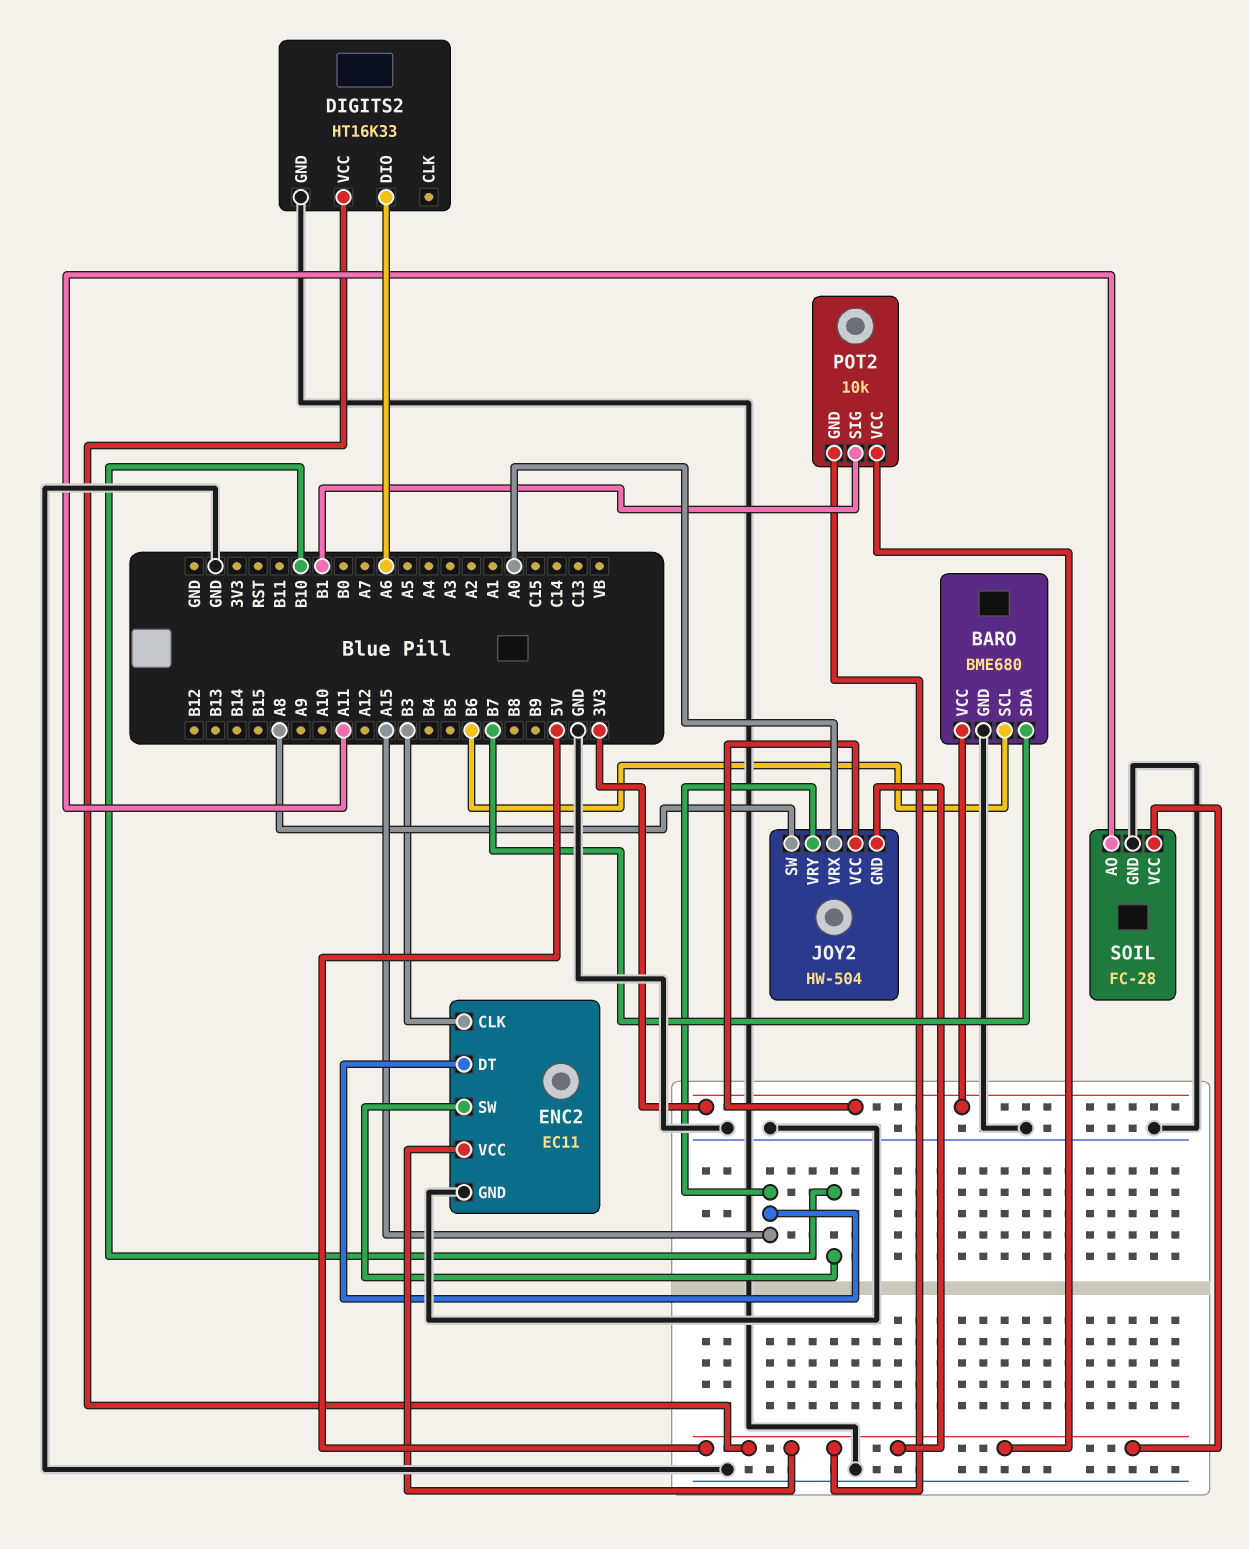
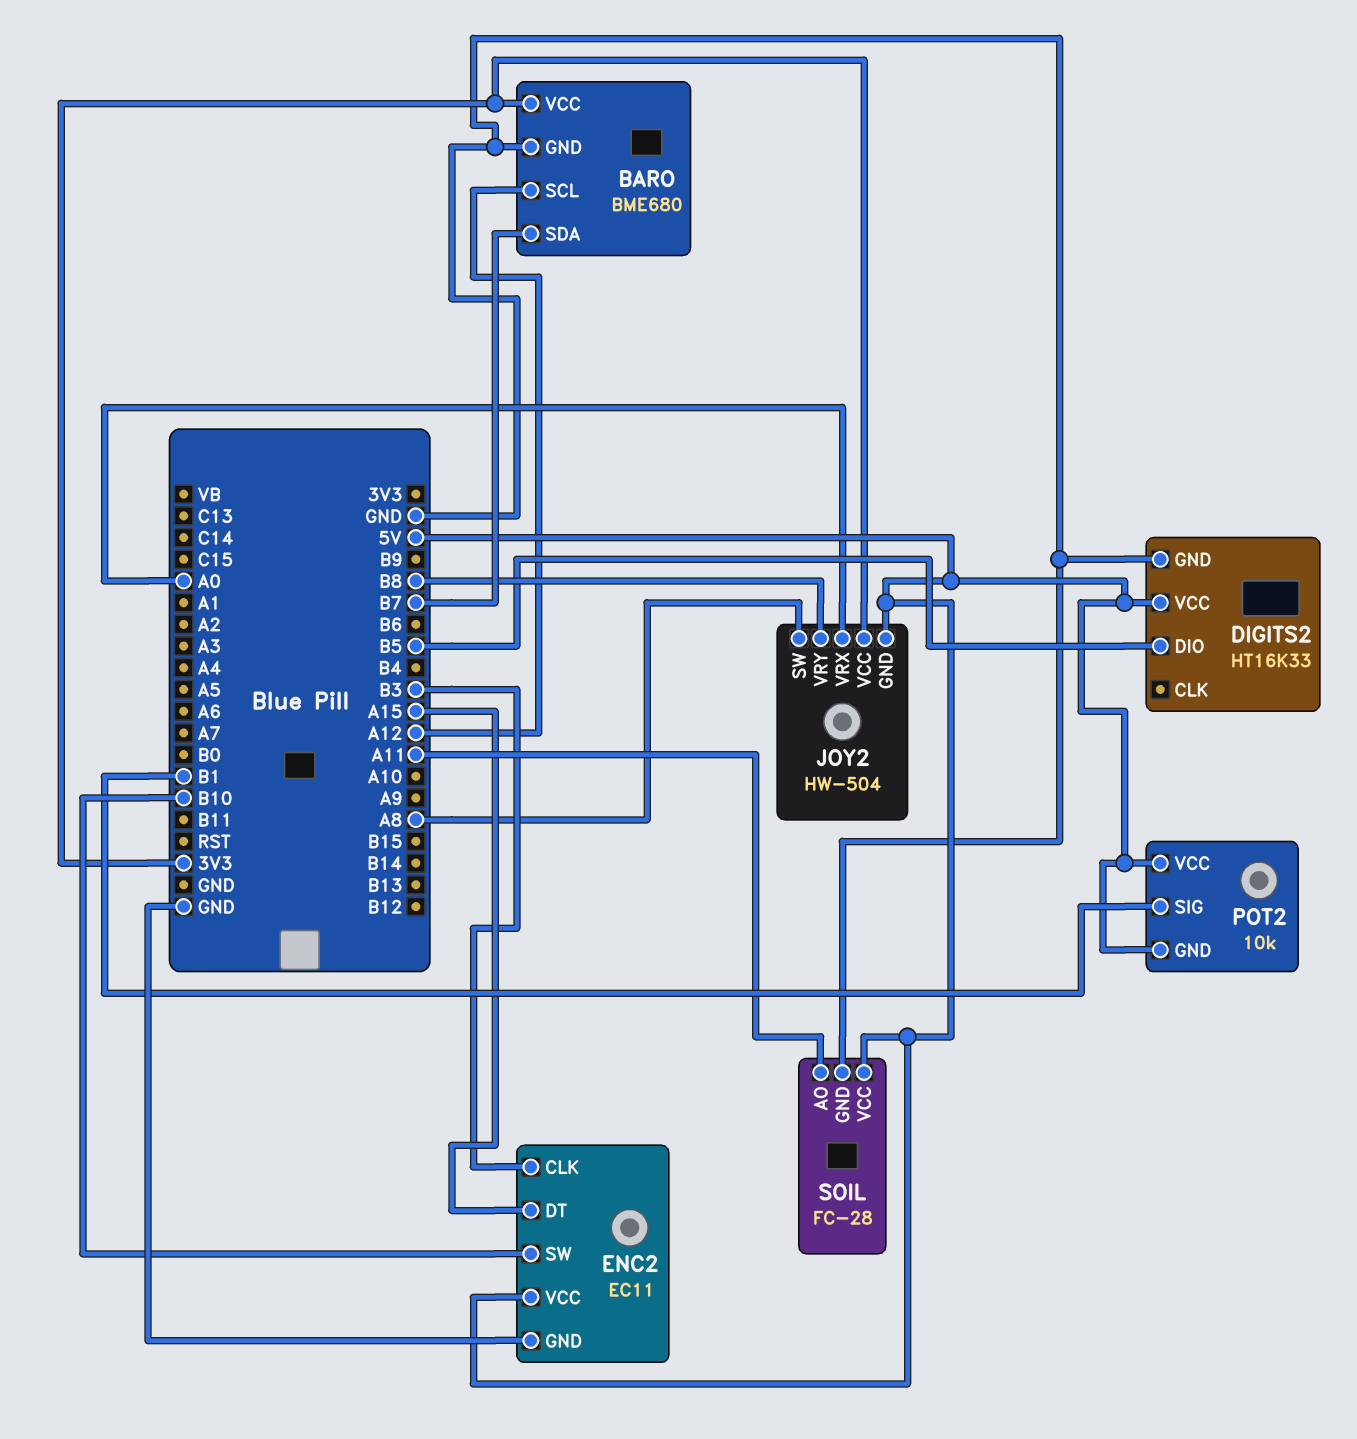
BARO pin SCL: B6 -> A12
DIGITS2 pin DIO: A6 -> B5
JOY2 pin VRY: A15 -> B8

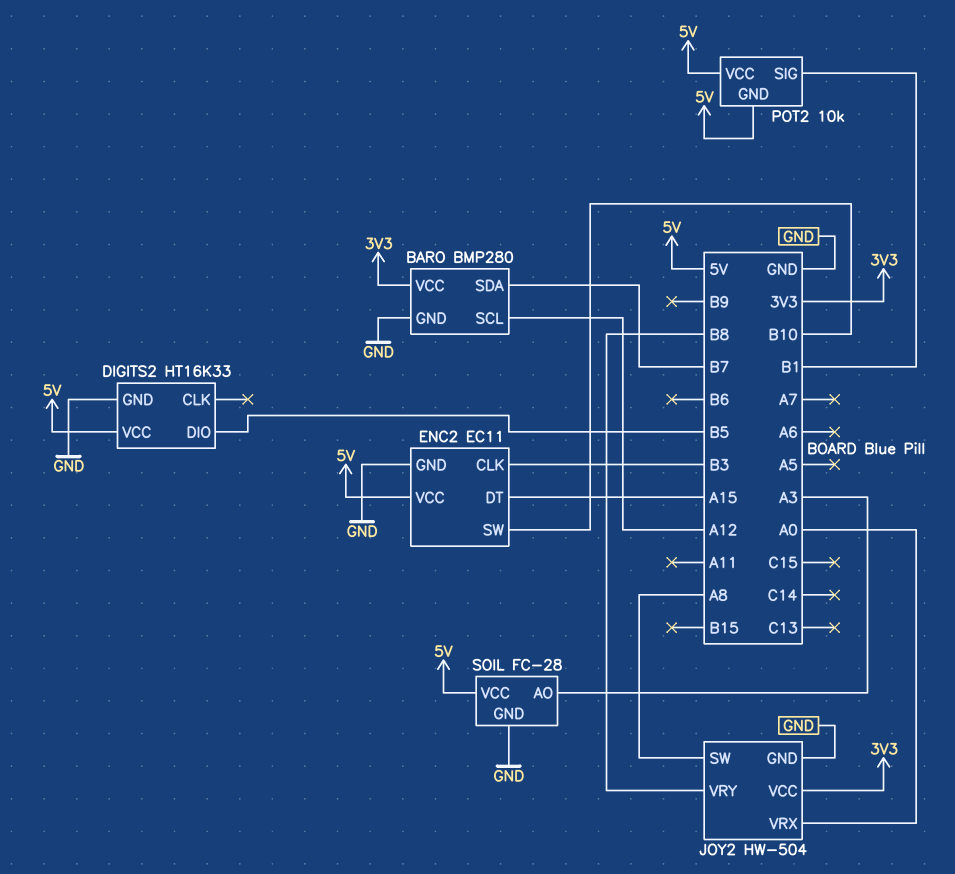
BARO: BME680 -> BMP280
JOY2 pin GND: 5V -> GND
SOIL pin AO: A11 -> A3

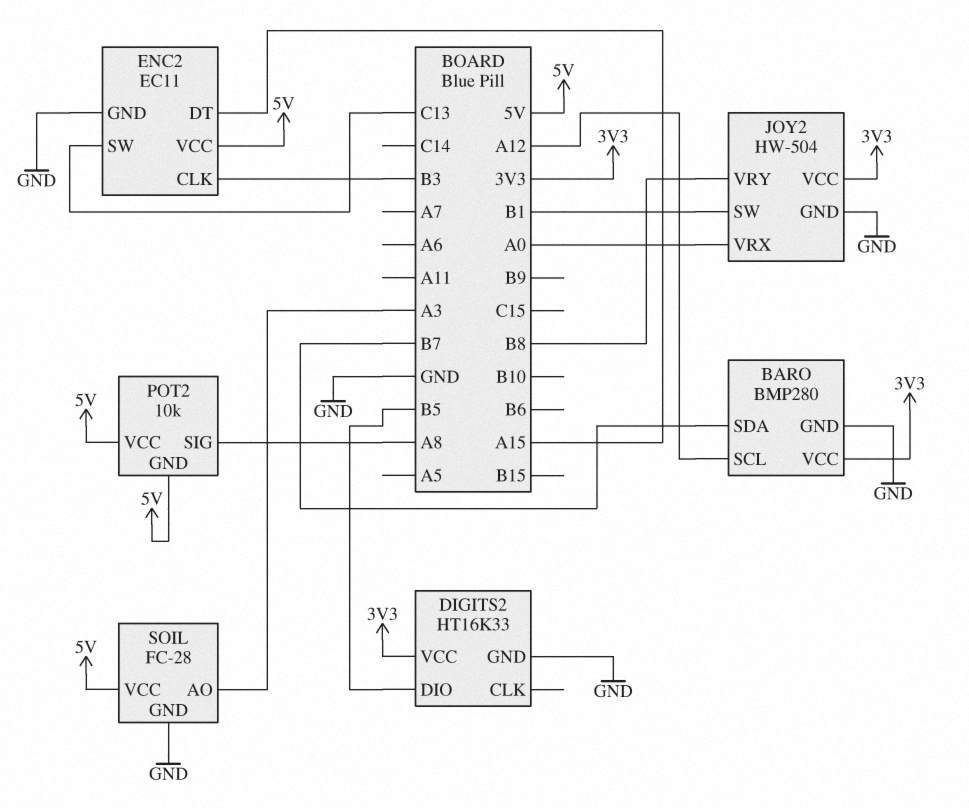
DIGITS2 pin VCC: 5V -> 3V3
ENC2 pin SW: B10 -> C13
JOY2 pin SW: A8 -> B1
POT2 pin SIG: B1 -> A8

